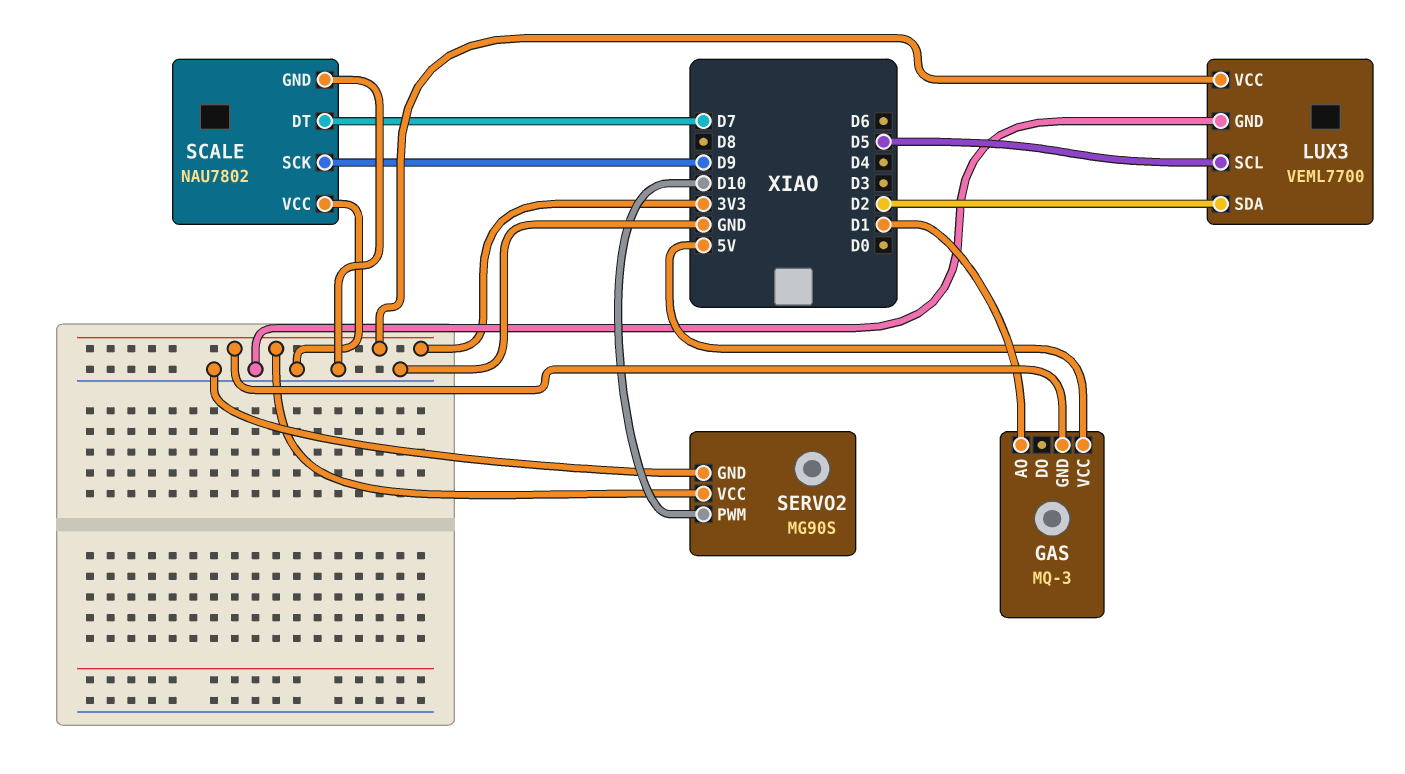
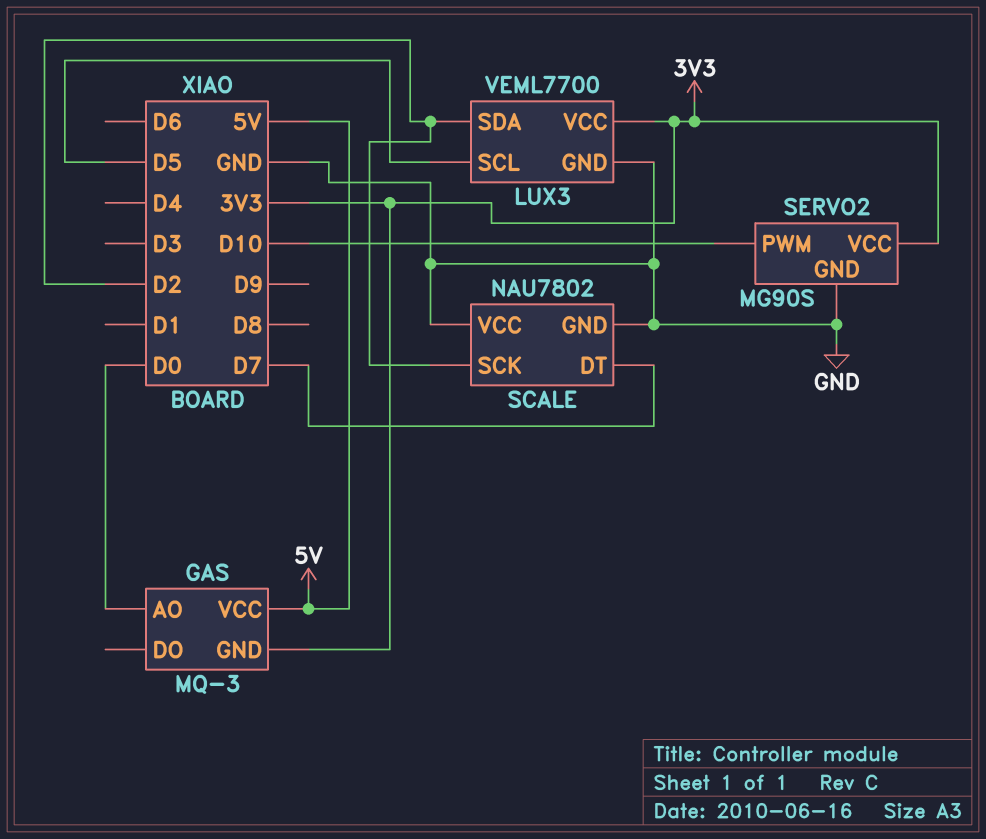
GAS pin AO: D1 -> D0
SCALE pin SCK: D9 -> D2

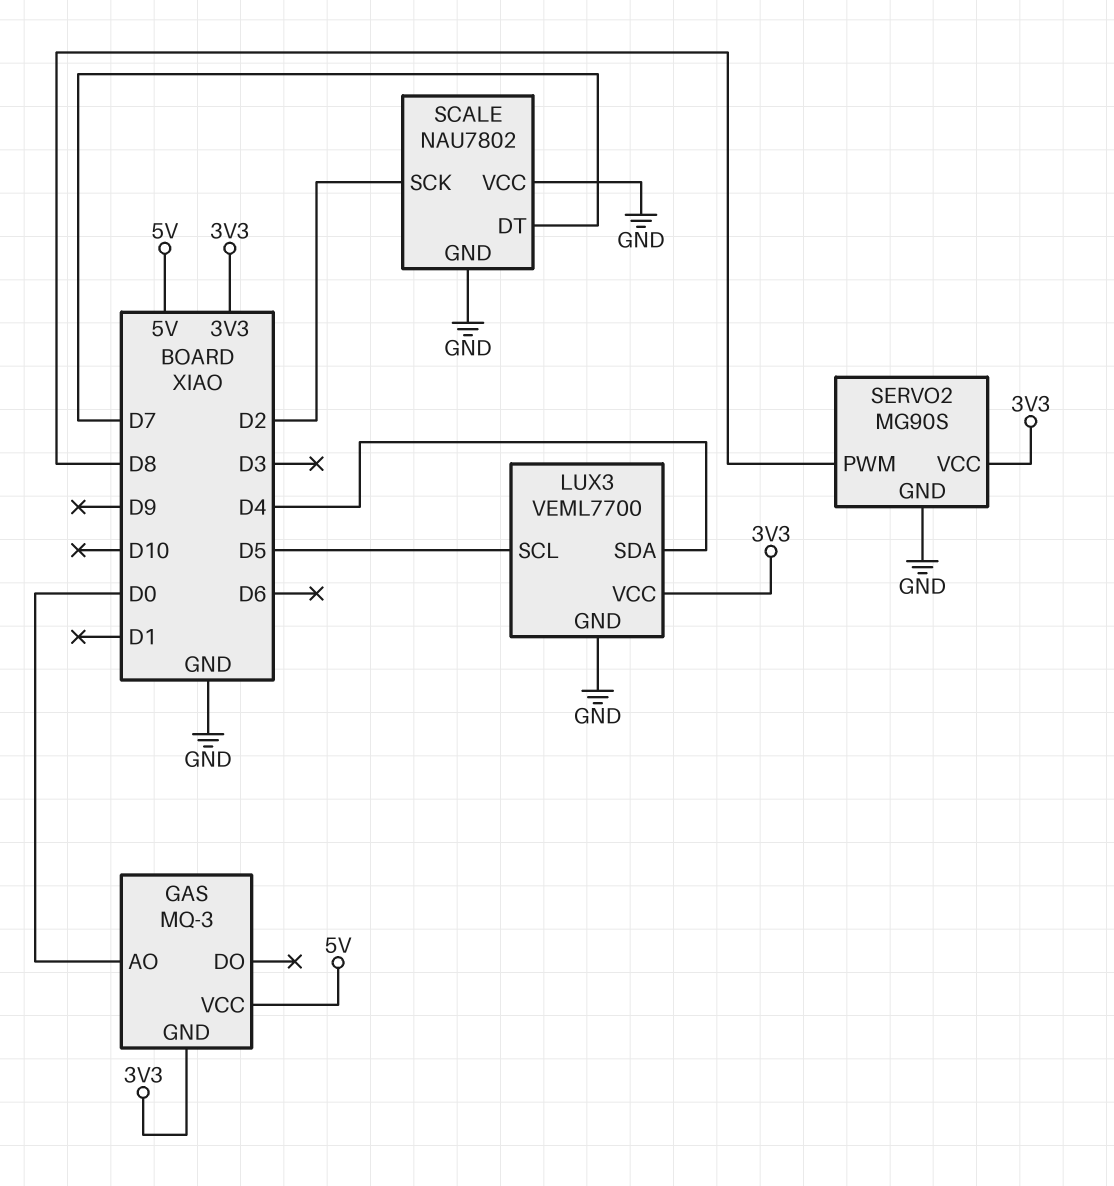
LUX3 pin SDA: D2 -> D4
SERVO2 pin PWM: D10 -> D8

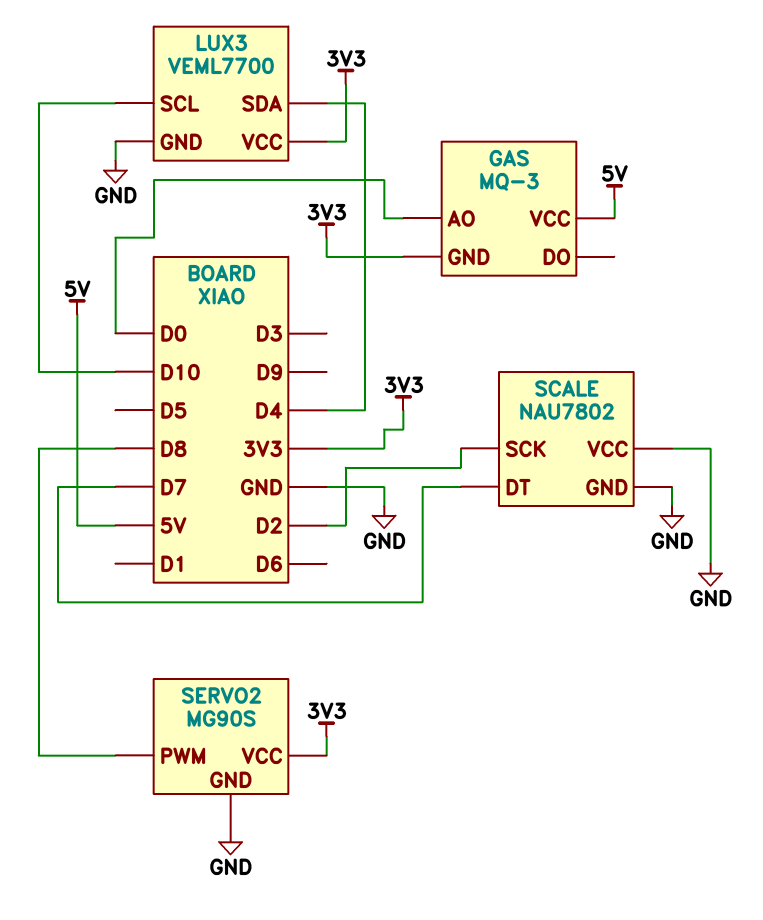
LUX3 pin SCL: D5 -> D10

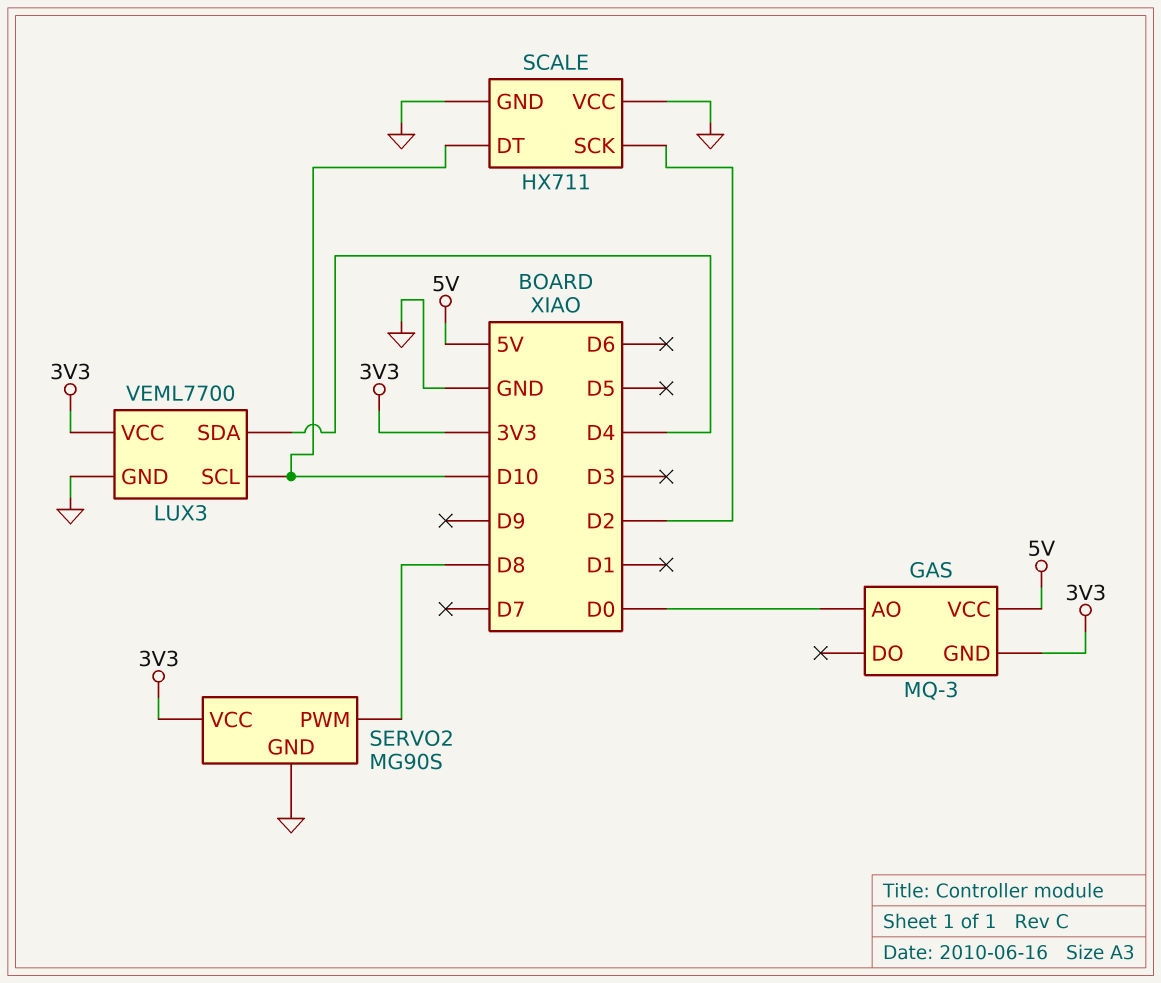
SCALE: NAU7802 -> HX711
SCALE pin DT: D7 -> D10

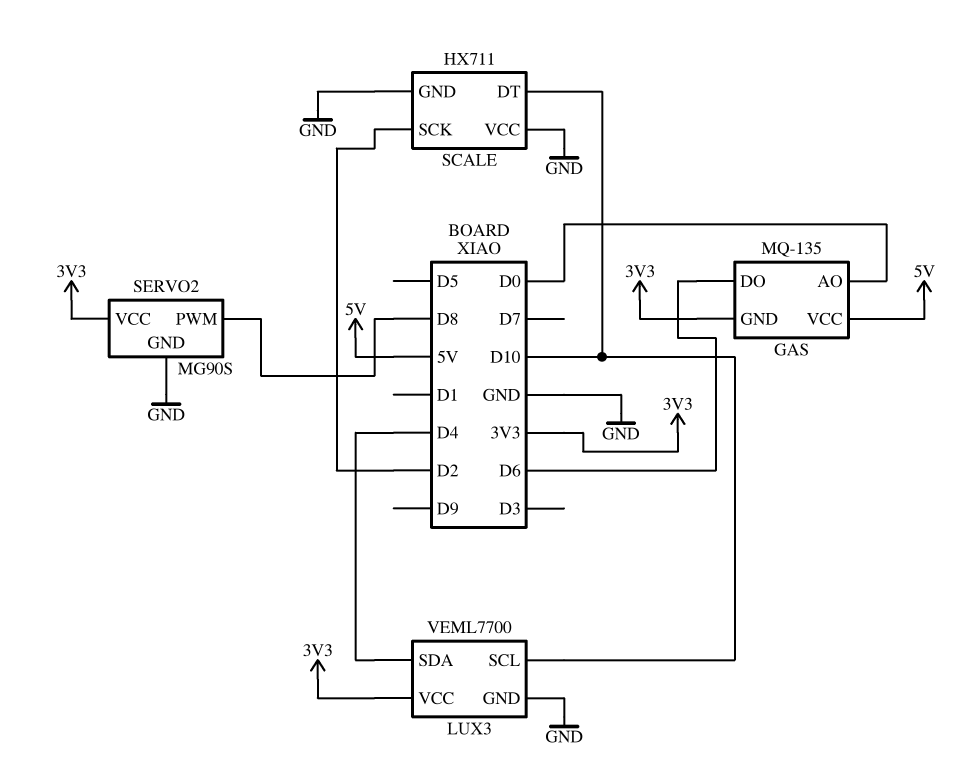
GAS: MQ-3 -> MQ-135
GAS pin DO: none -> D6

